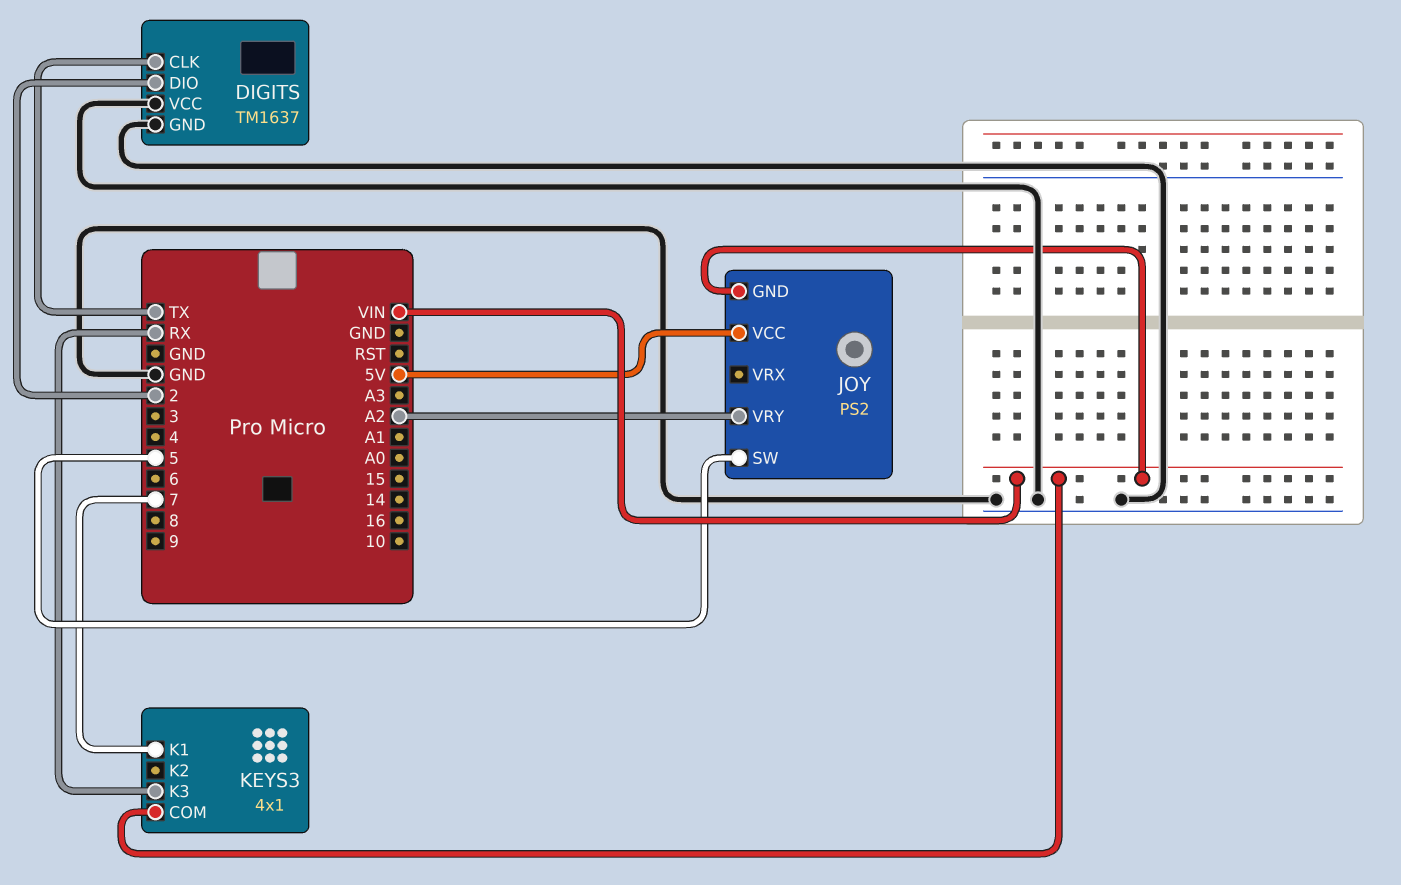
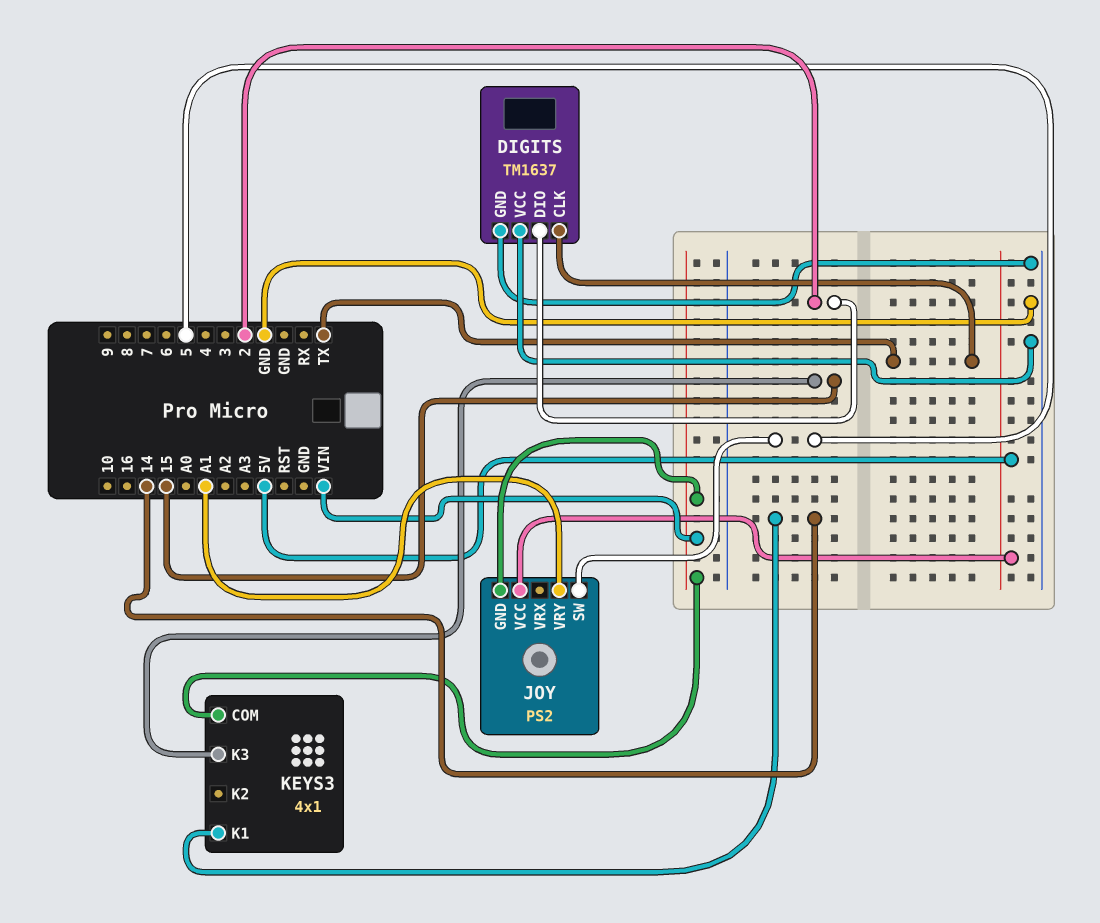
JOY pin VRY: A2 -> A1
KEYS3 pin K1: 7 -> 14
KEYS3 pin K3: RX -> 15

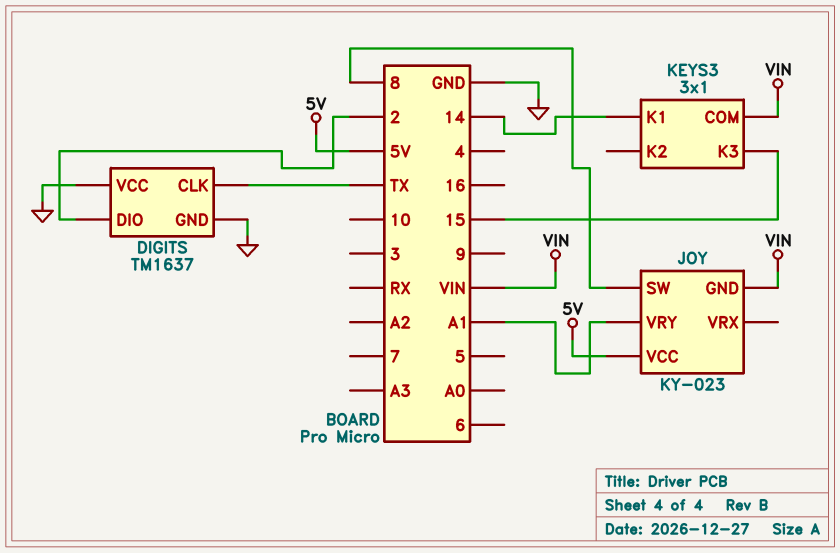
JOY: PS2 -> KY-023
JOY pin SW: 5 -> 8
KEYS3: 4x1 -> 3x1

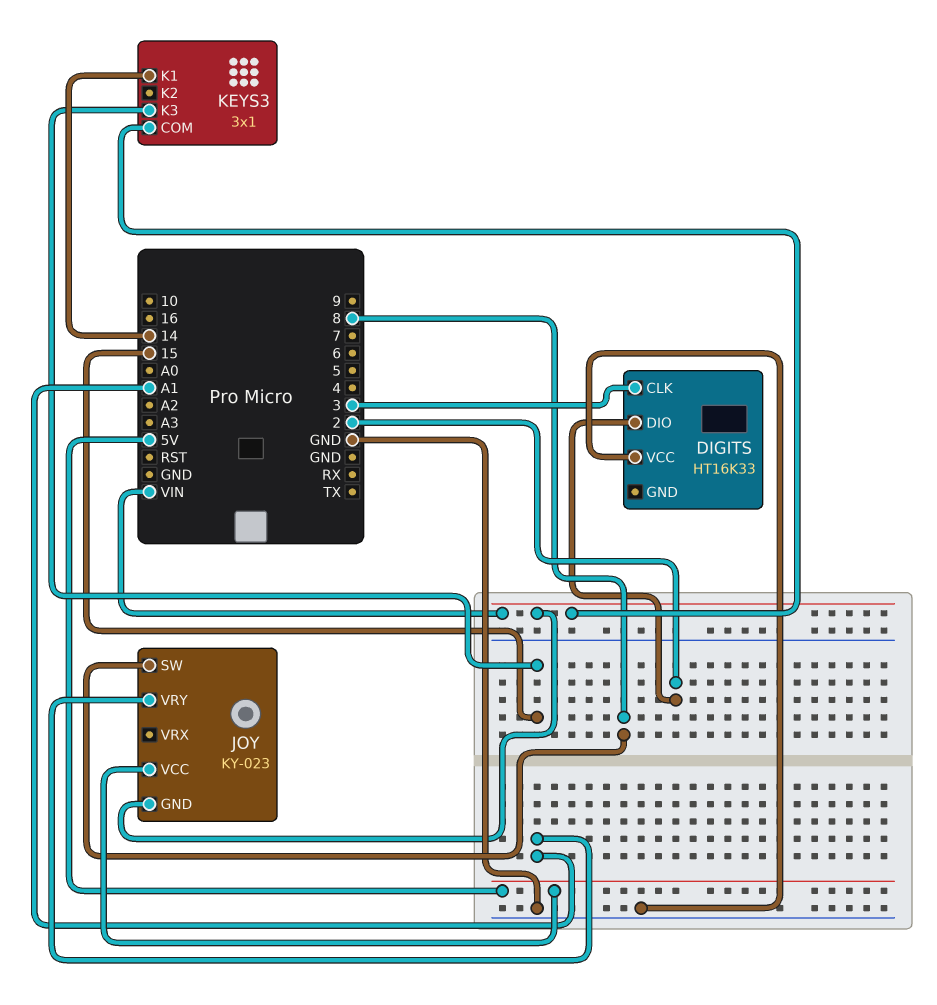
DIGITS: TM1637 -> HT16K33
DIGITS pin CLK: TX -> 3
DIGITS pin GND: GND -> none

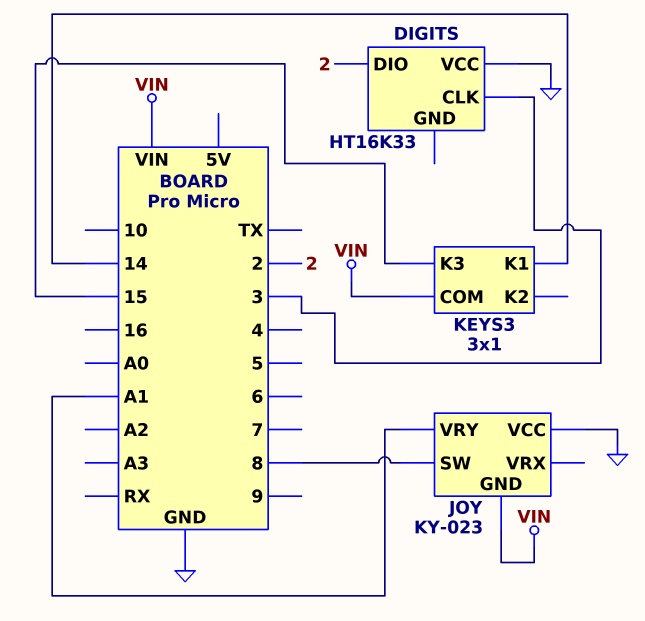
JOY pin VCC: 5V -> GND

